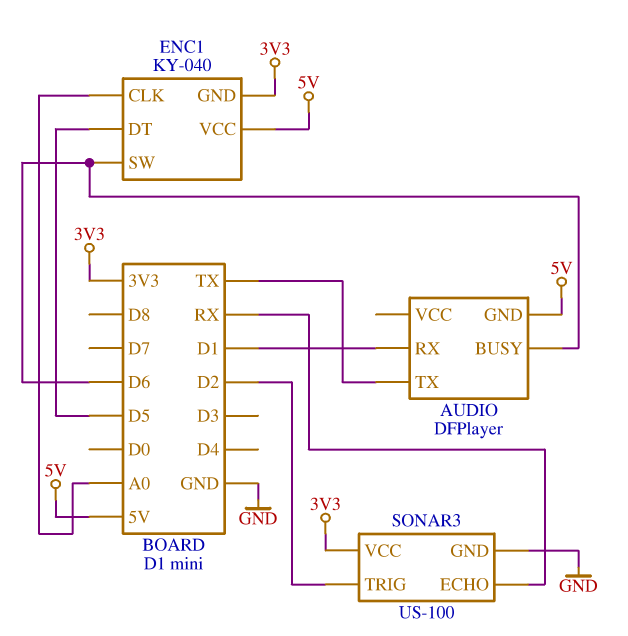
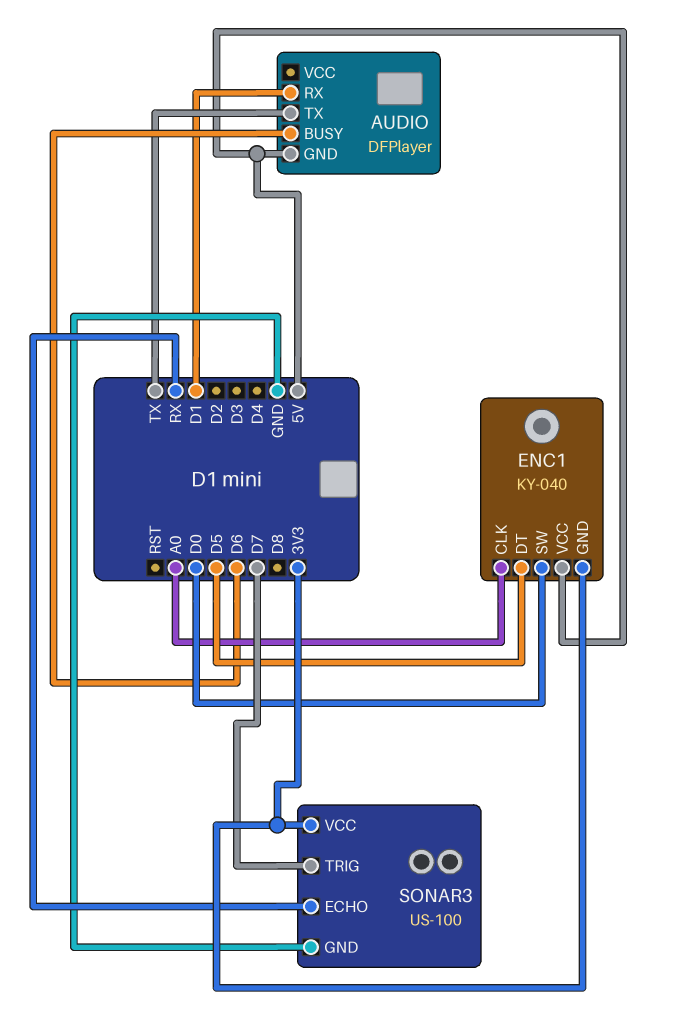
ENC1 pin SW: D6 -> D0
SONAR3 pin TRIG: D2 -> D7

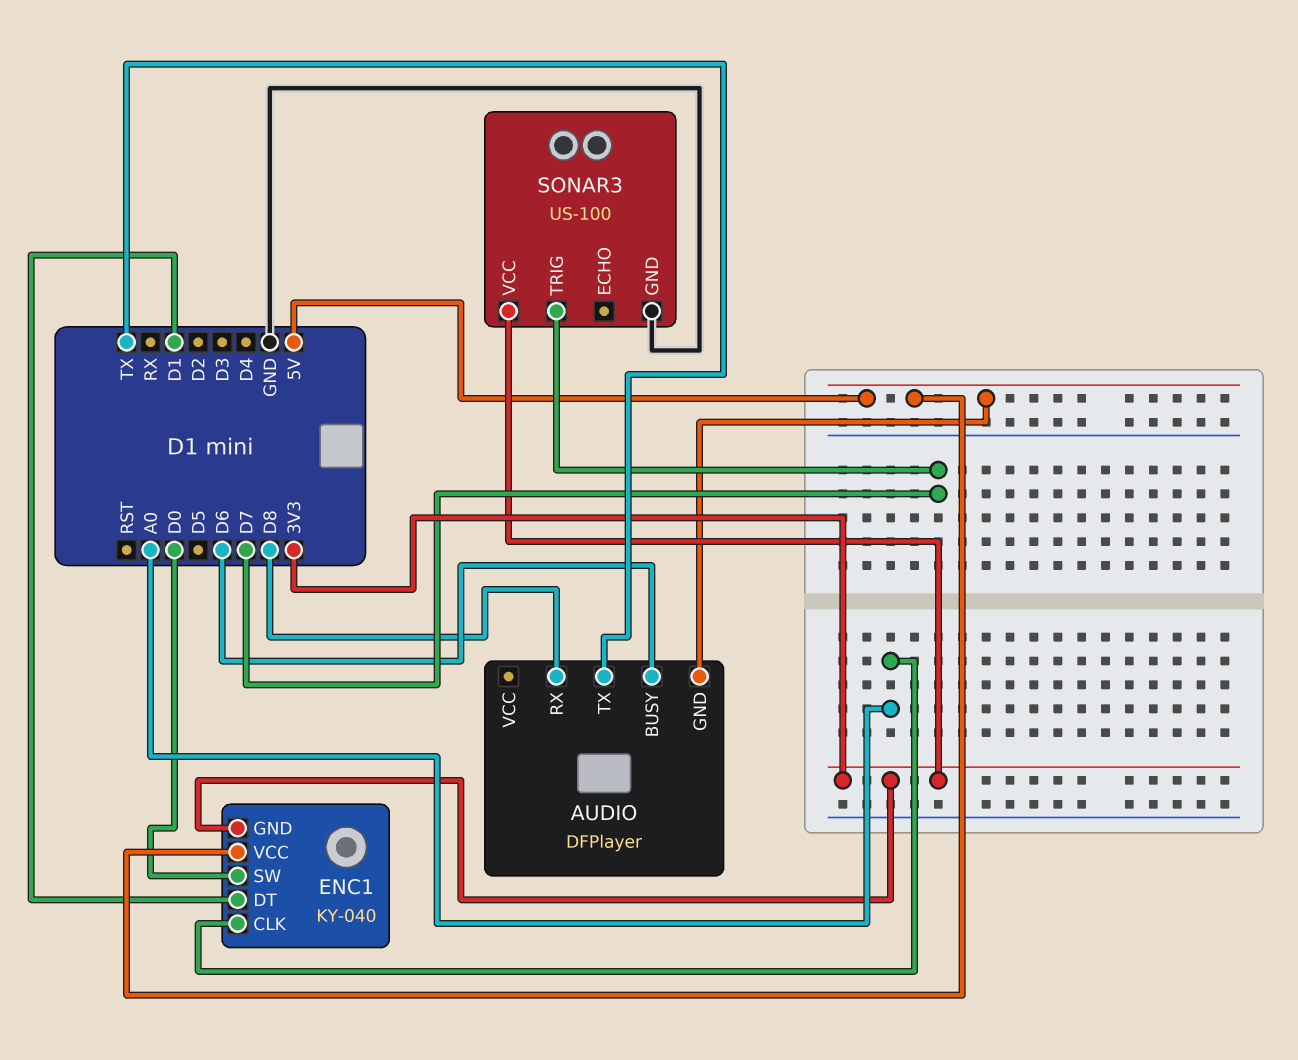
AUDIO pin RX: D1 -> D8
ENC1 pin DT: D5 -> D1
SONAR3 pin ECHO: RX -> none

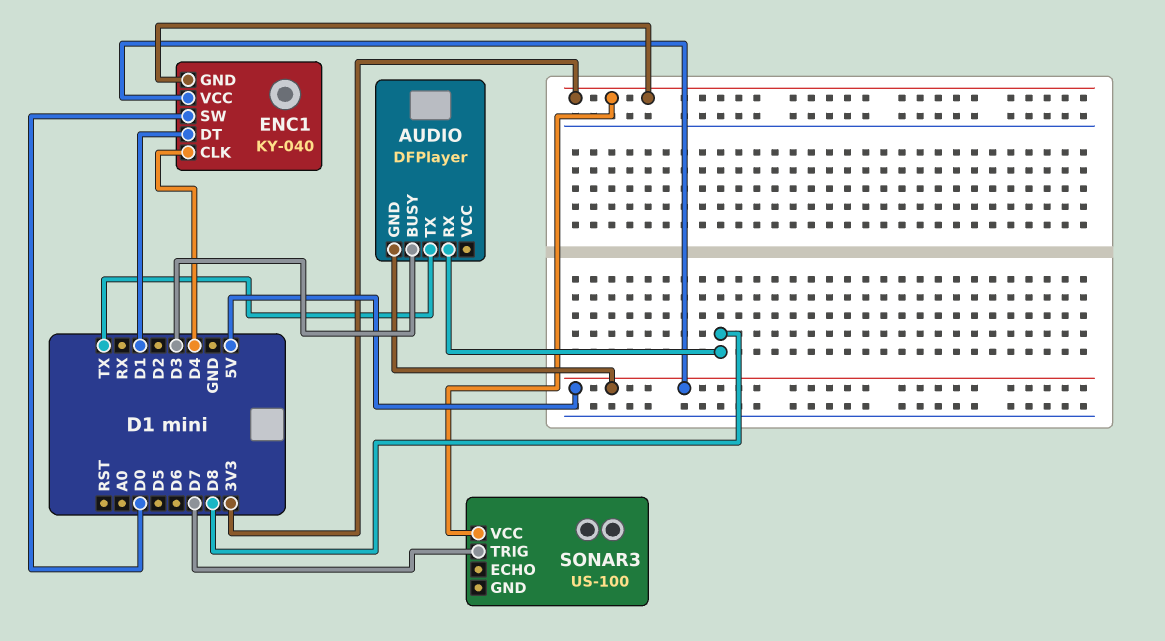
AUDIO pin BUSY: D6 -> D3
ENC1 pin CLK: A0 -> D4
SONAR3 pin GND: GND -> none

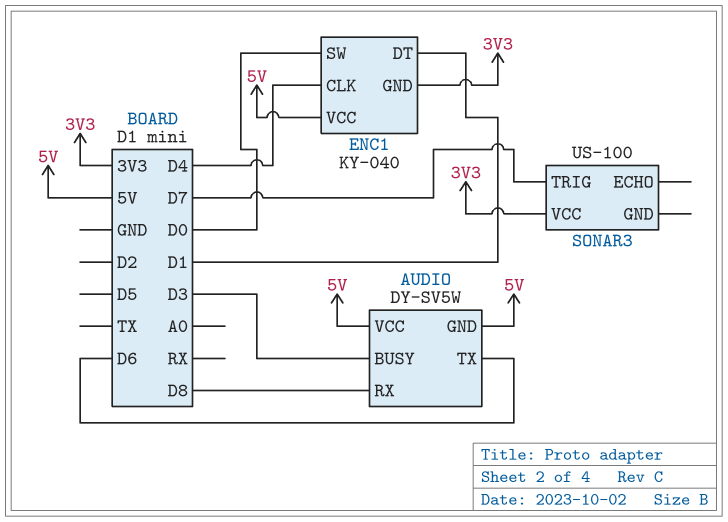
AUDIO: DFPlayer -> DY-SV5W
AUDIO pin TX: TX -> D6
AUDIO pin VCC: none -> 5V

